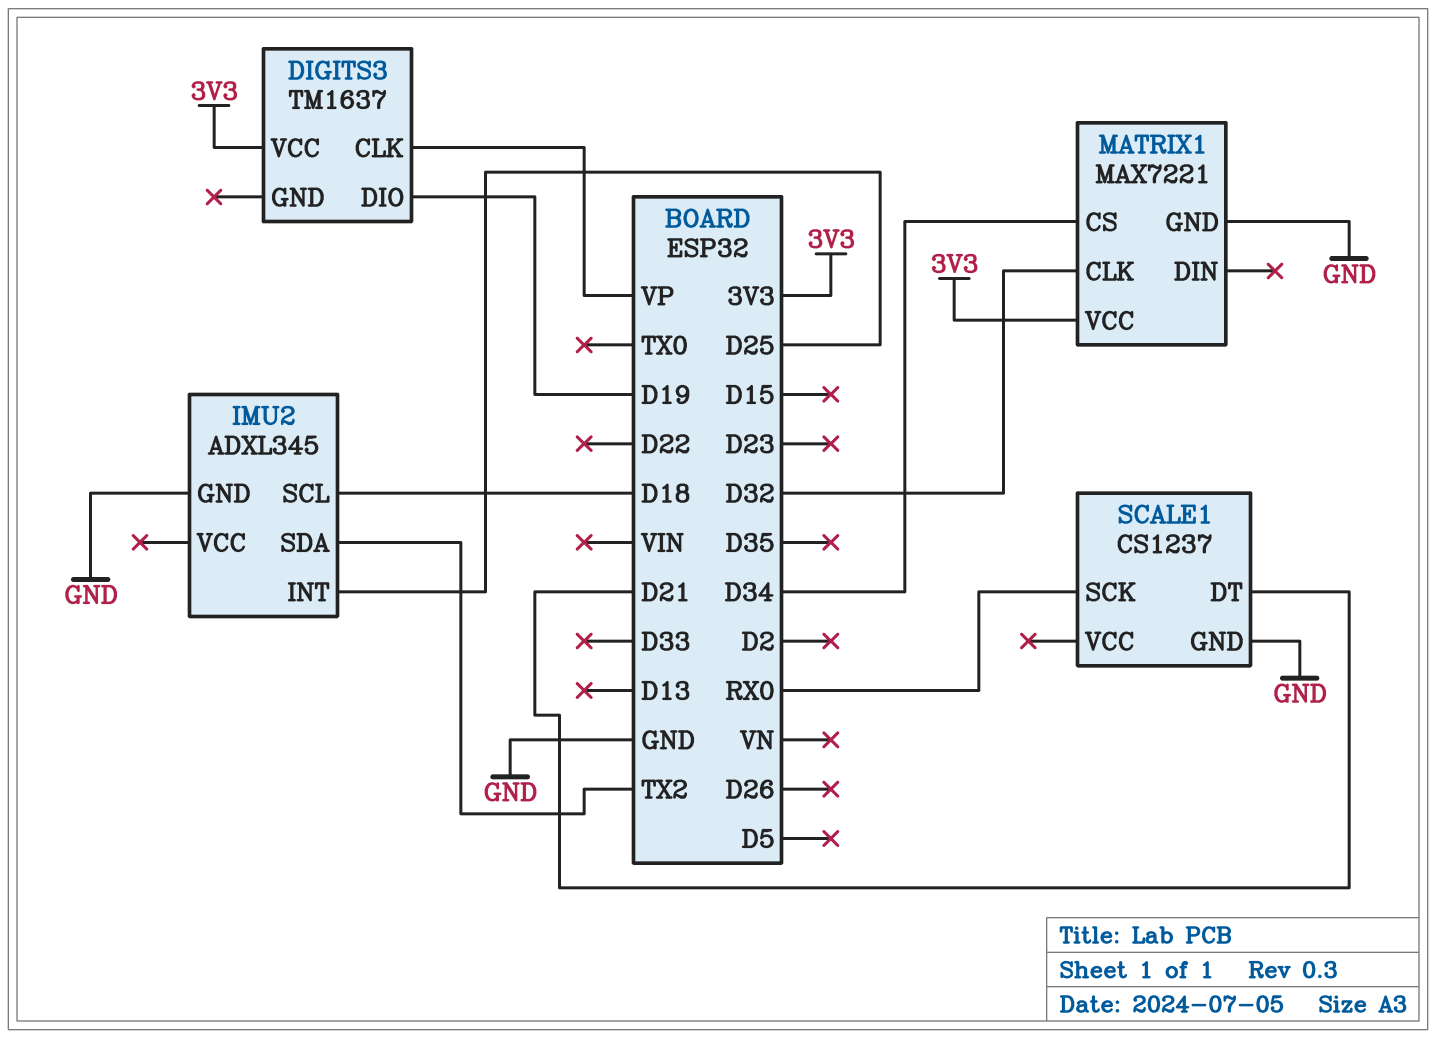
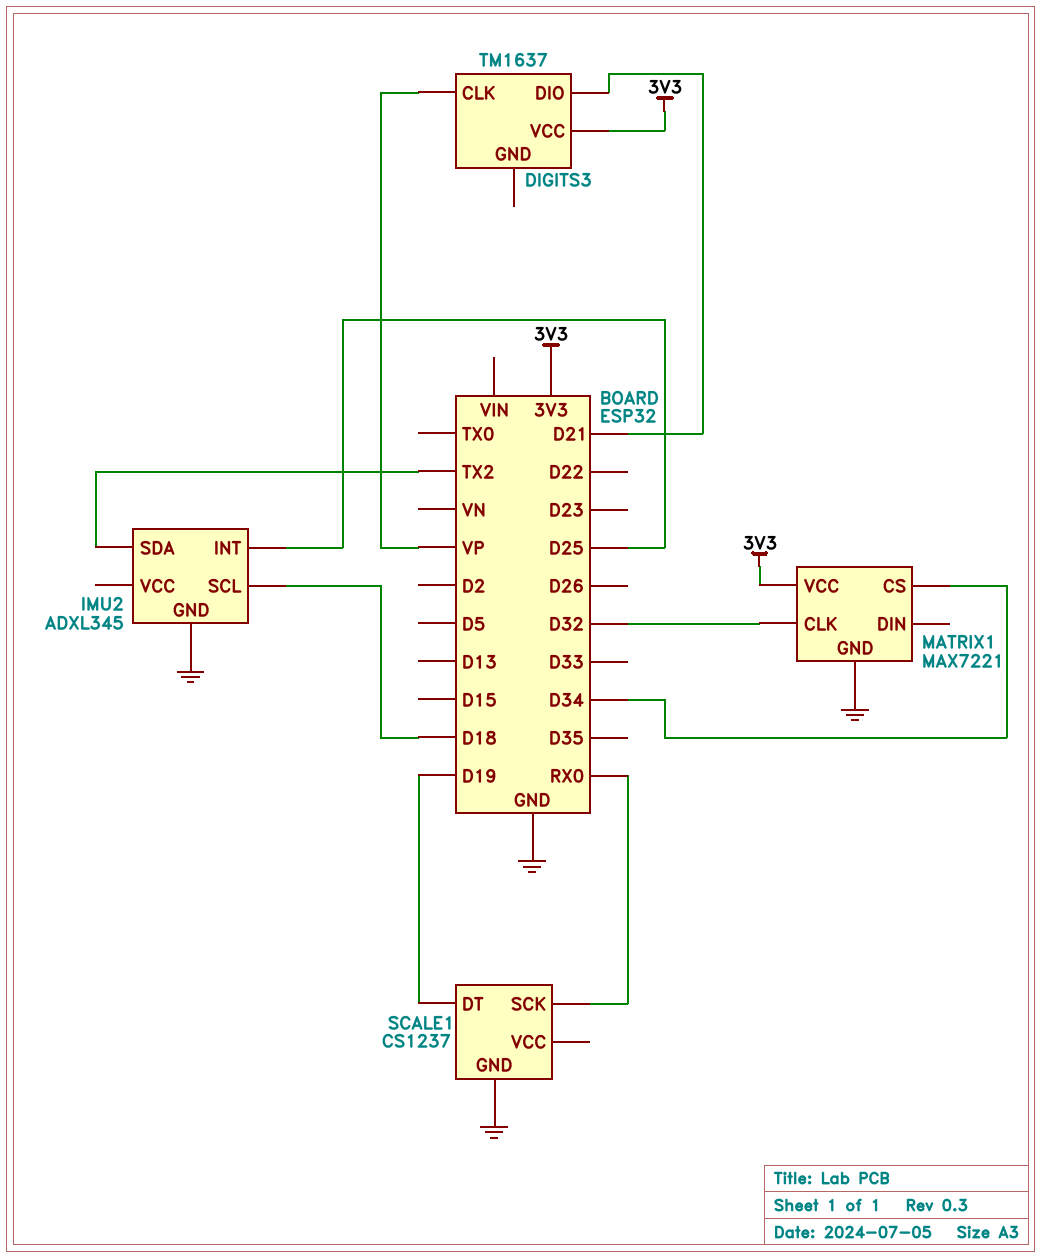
DIGITS3 pin DIO: D19 -> D21
SCALE1 pin DT: D21 -> D19

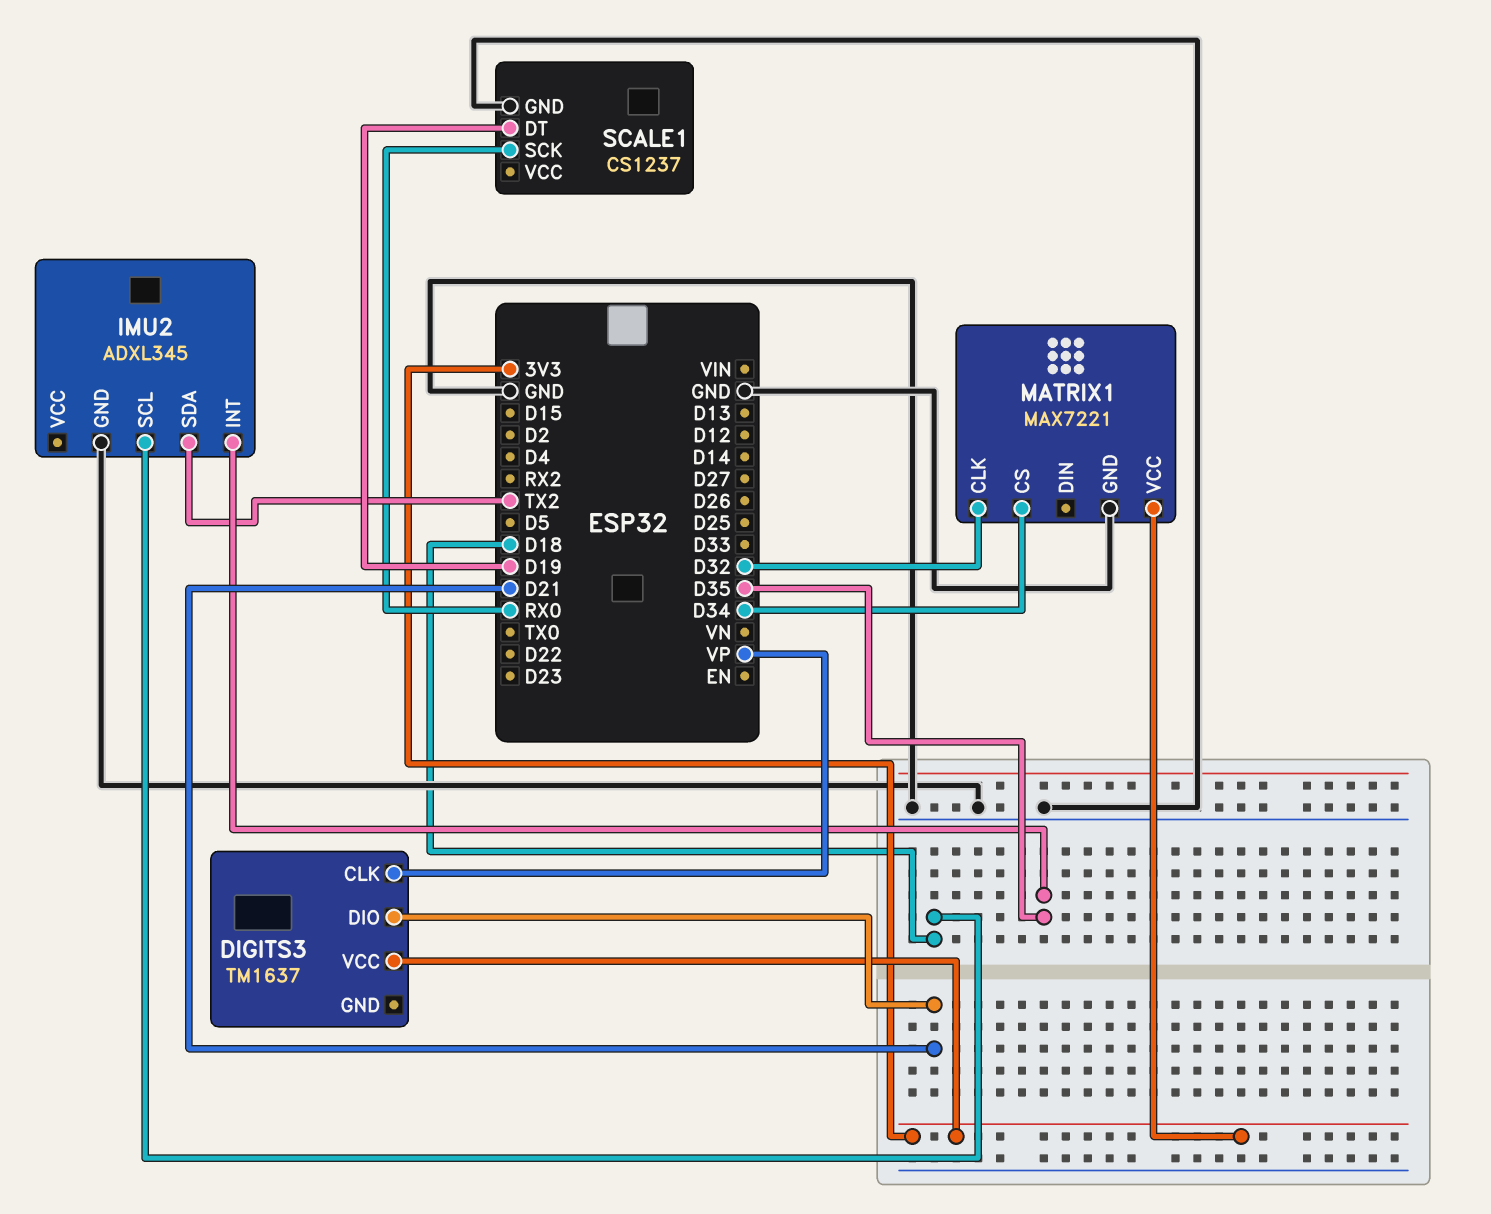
IMU2 pin INT: D25 -> D35

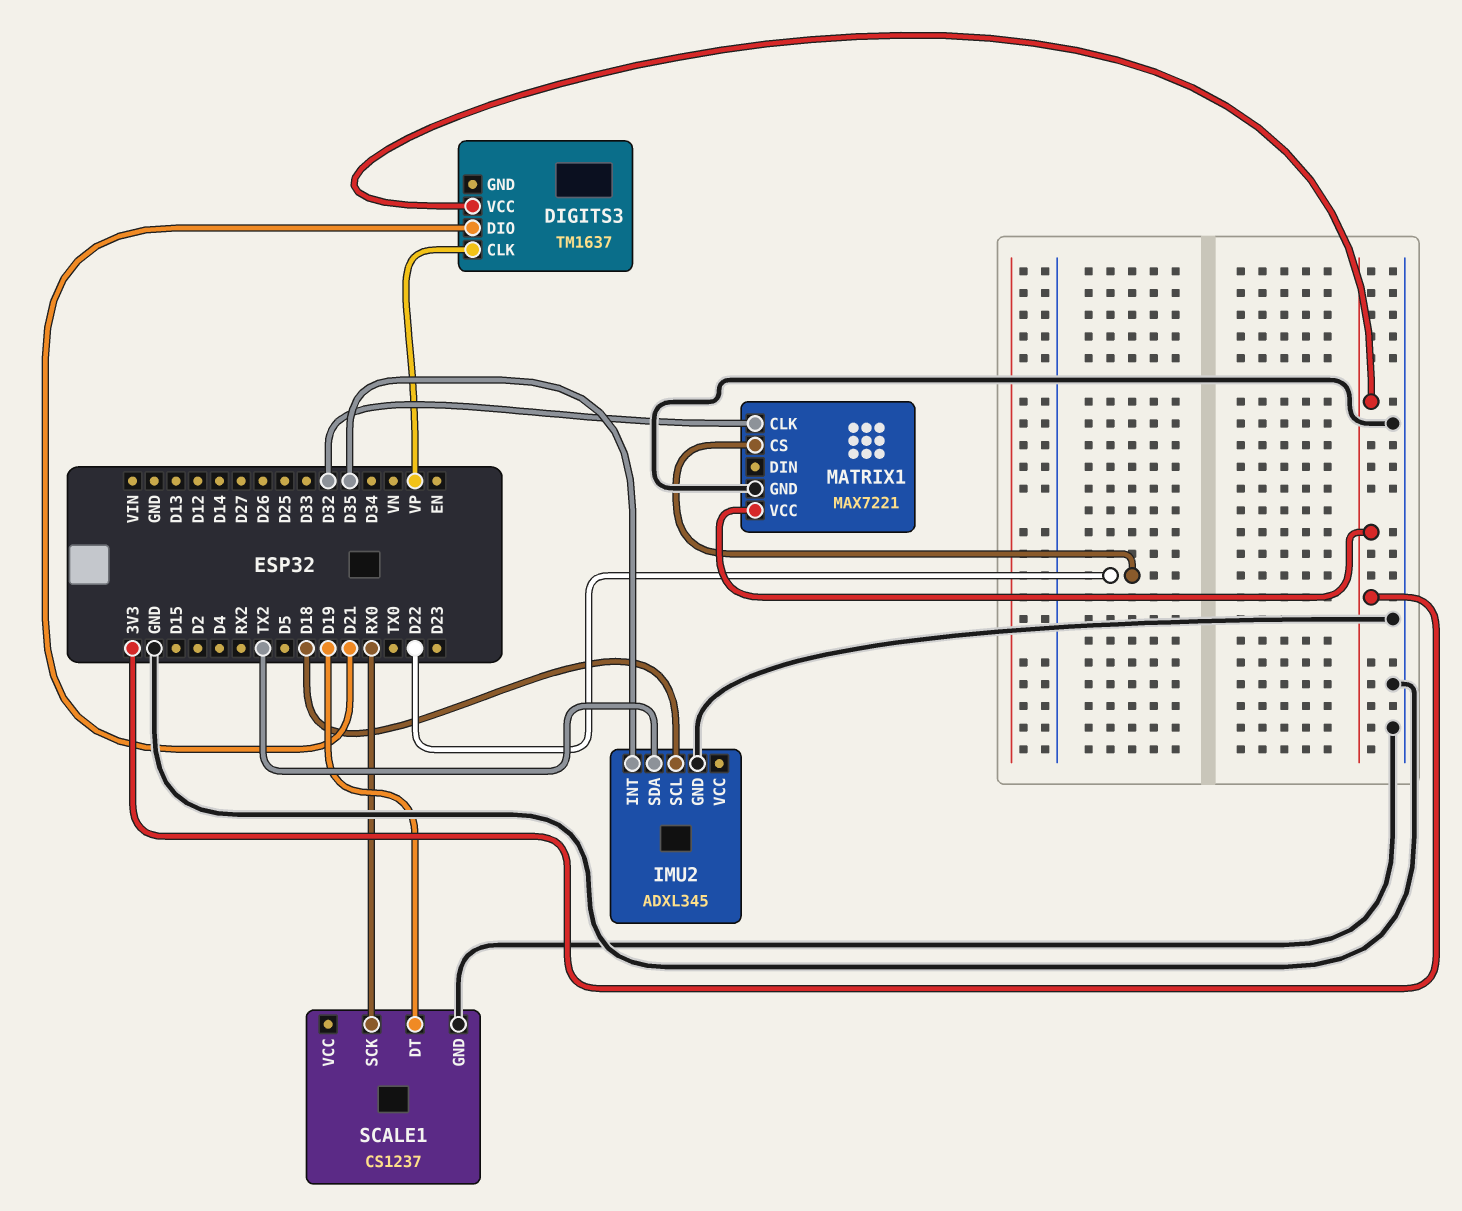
MATRIX1 pin CS: D34 -> D22

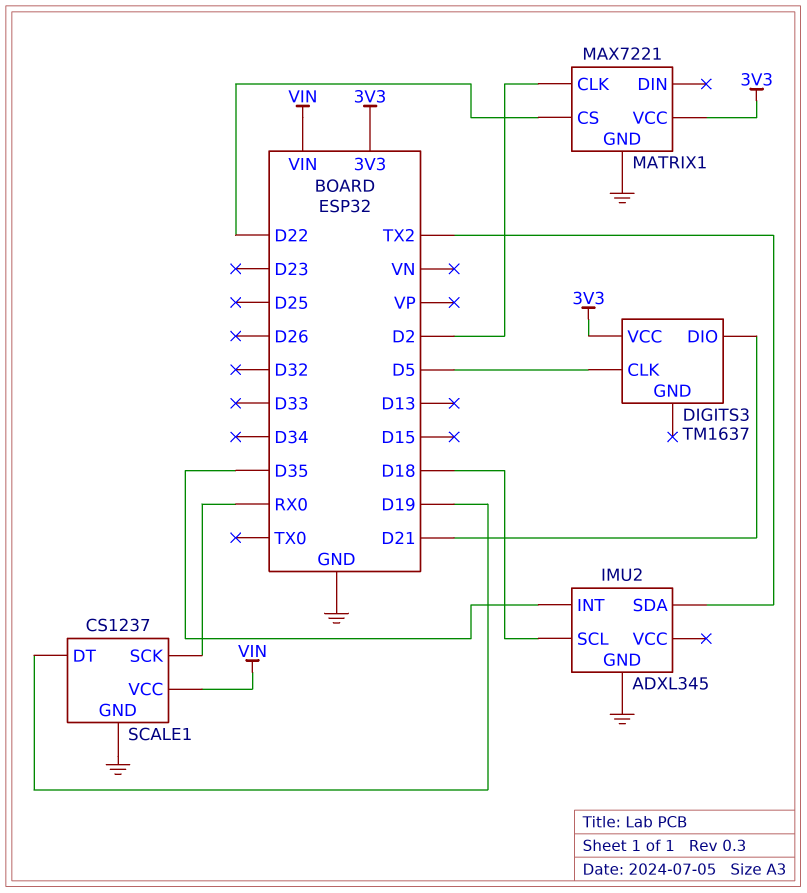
DIGITS3 pin CLK: VP -> D5
MATRIX1 pin CLK: D32 -> D2
SCALE1 pin VCC: none -> VIN

